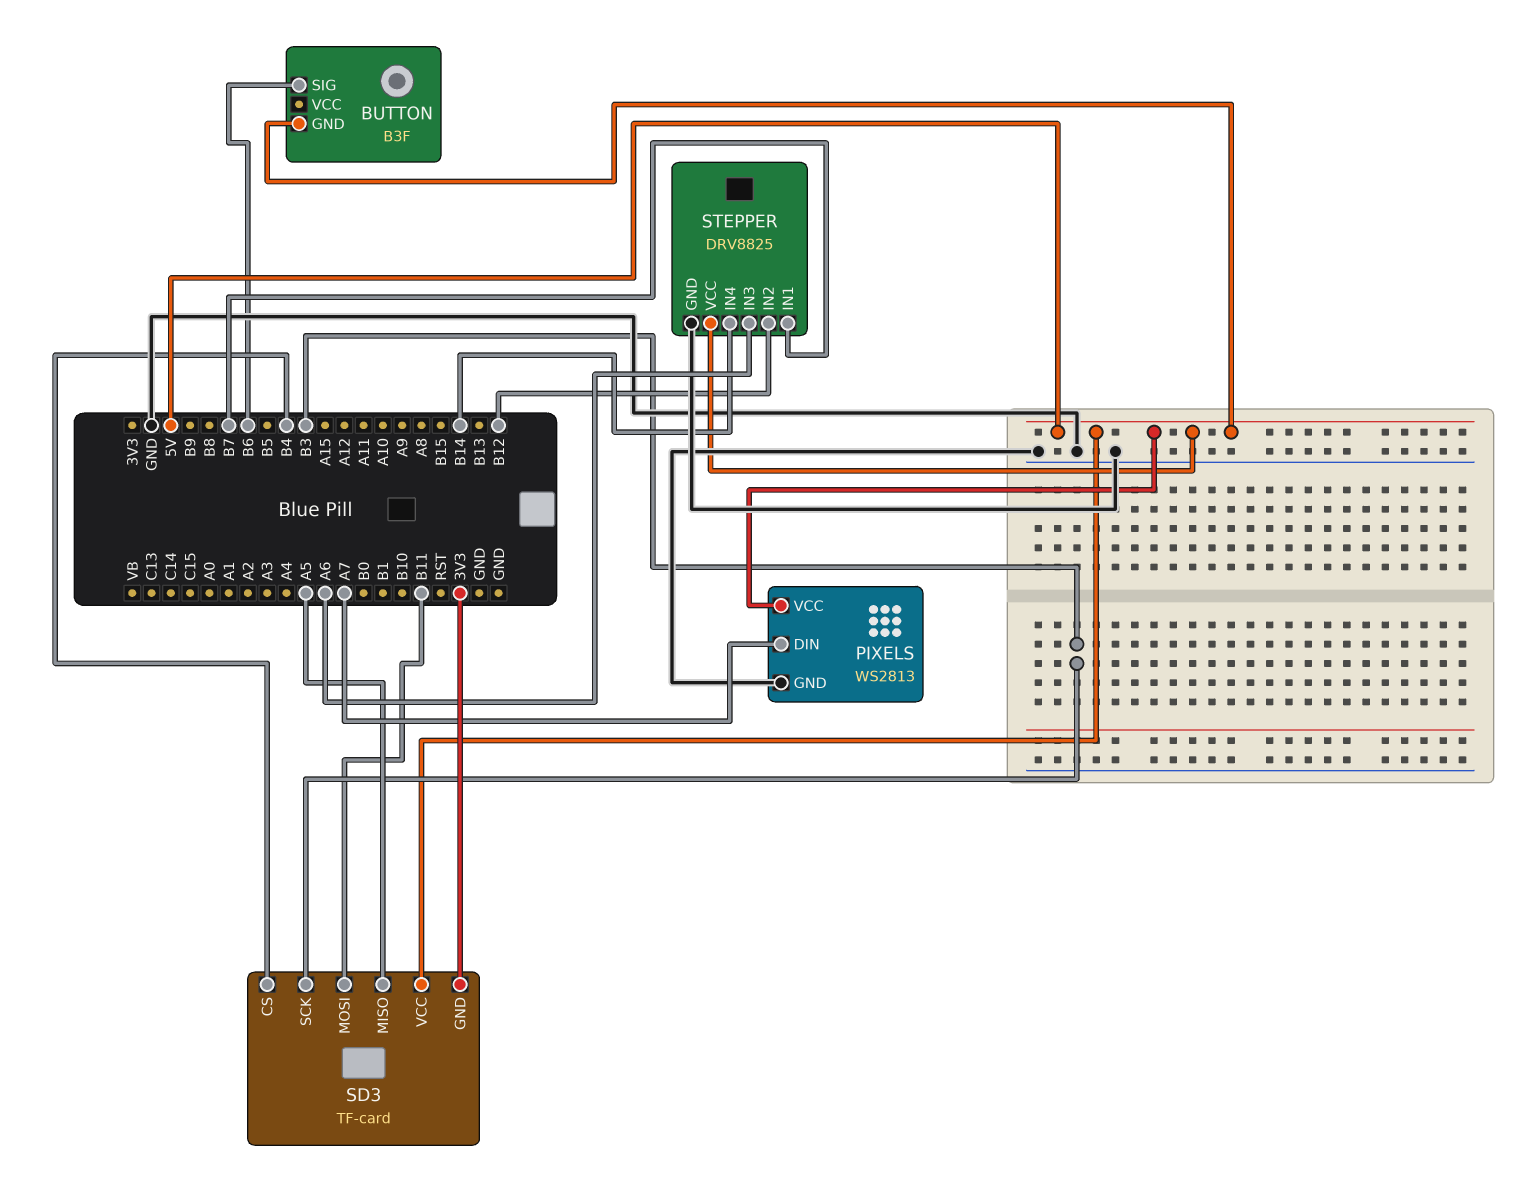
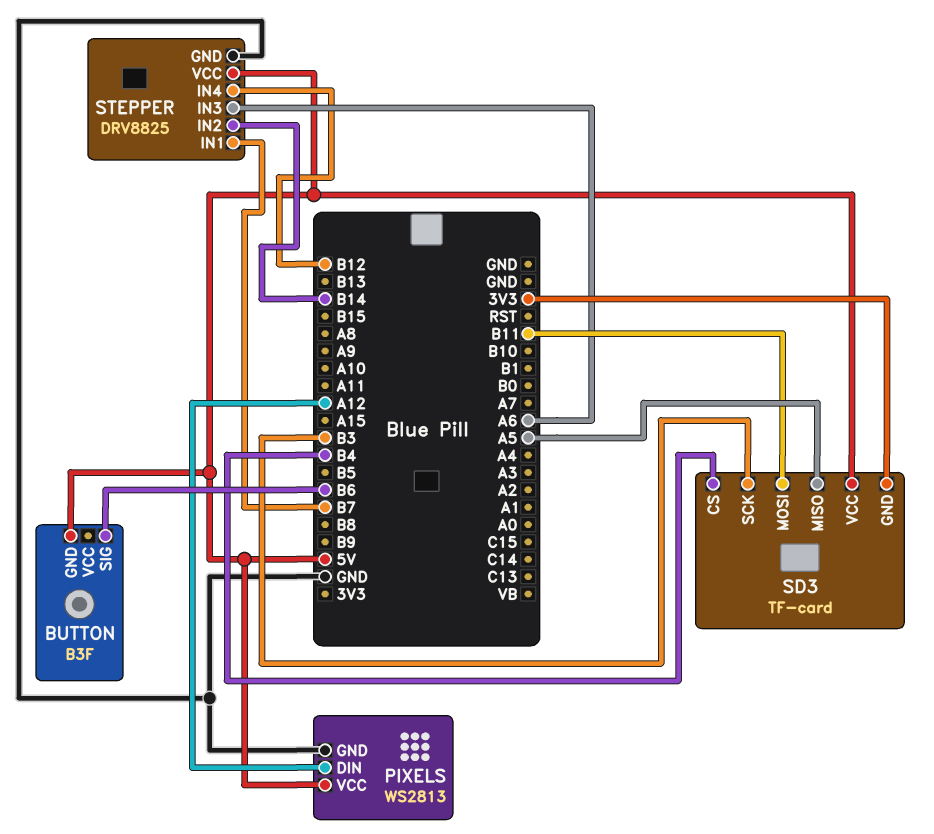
PIXELS pin DIN: A7 -> A12
STEPPER pin IN2: B12 -> B14
STEPPER pin IN4: B14 -> B12

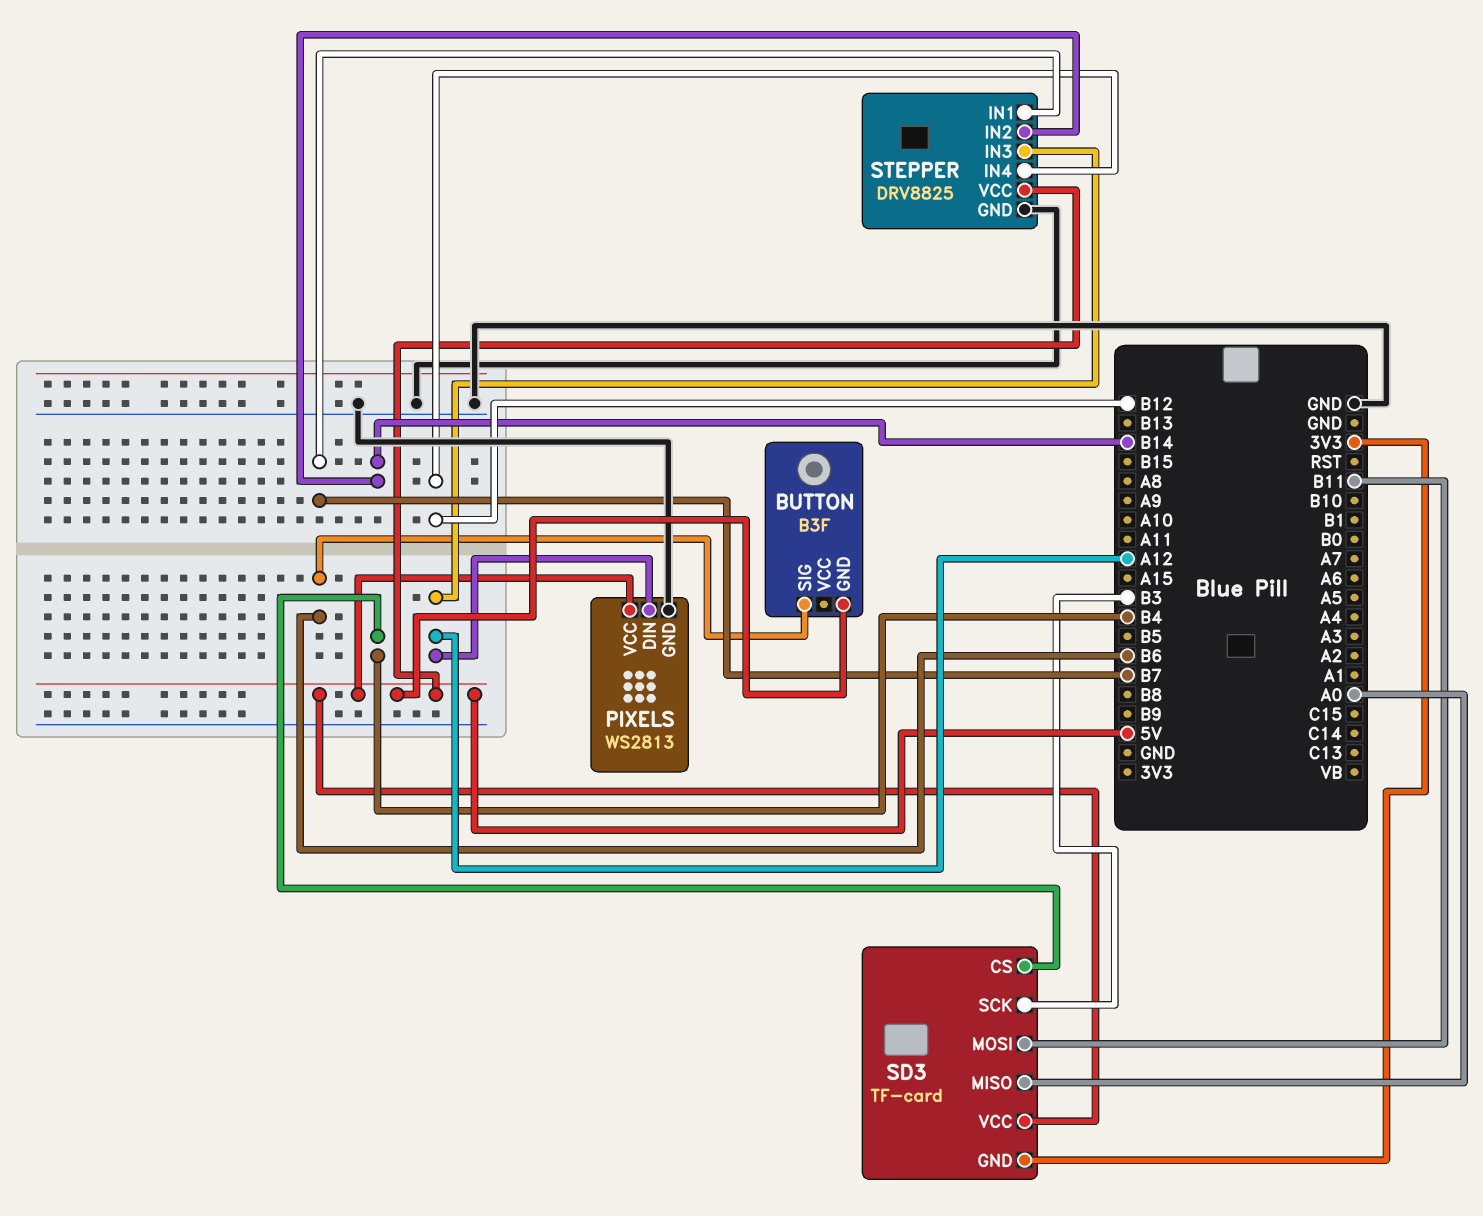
SD3 pin MISO: A5 -> A0
STEPPER pin IN3: A6 -> A12

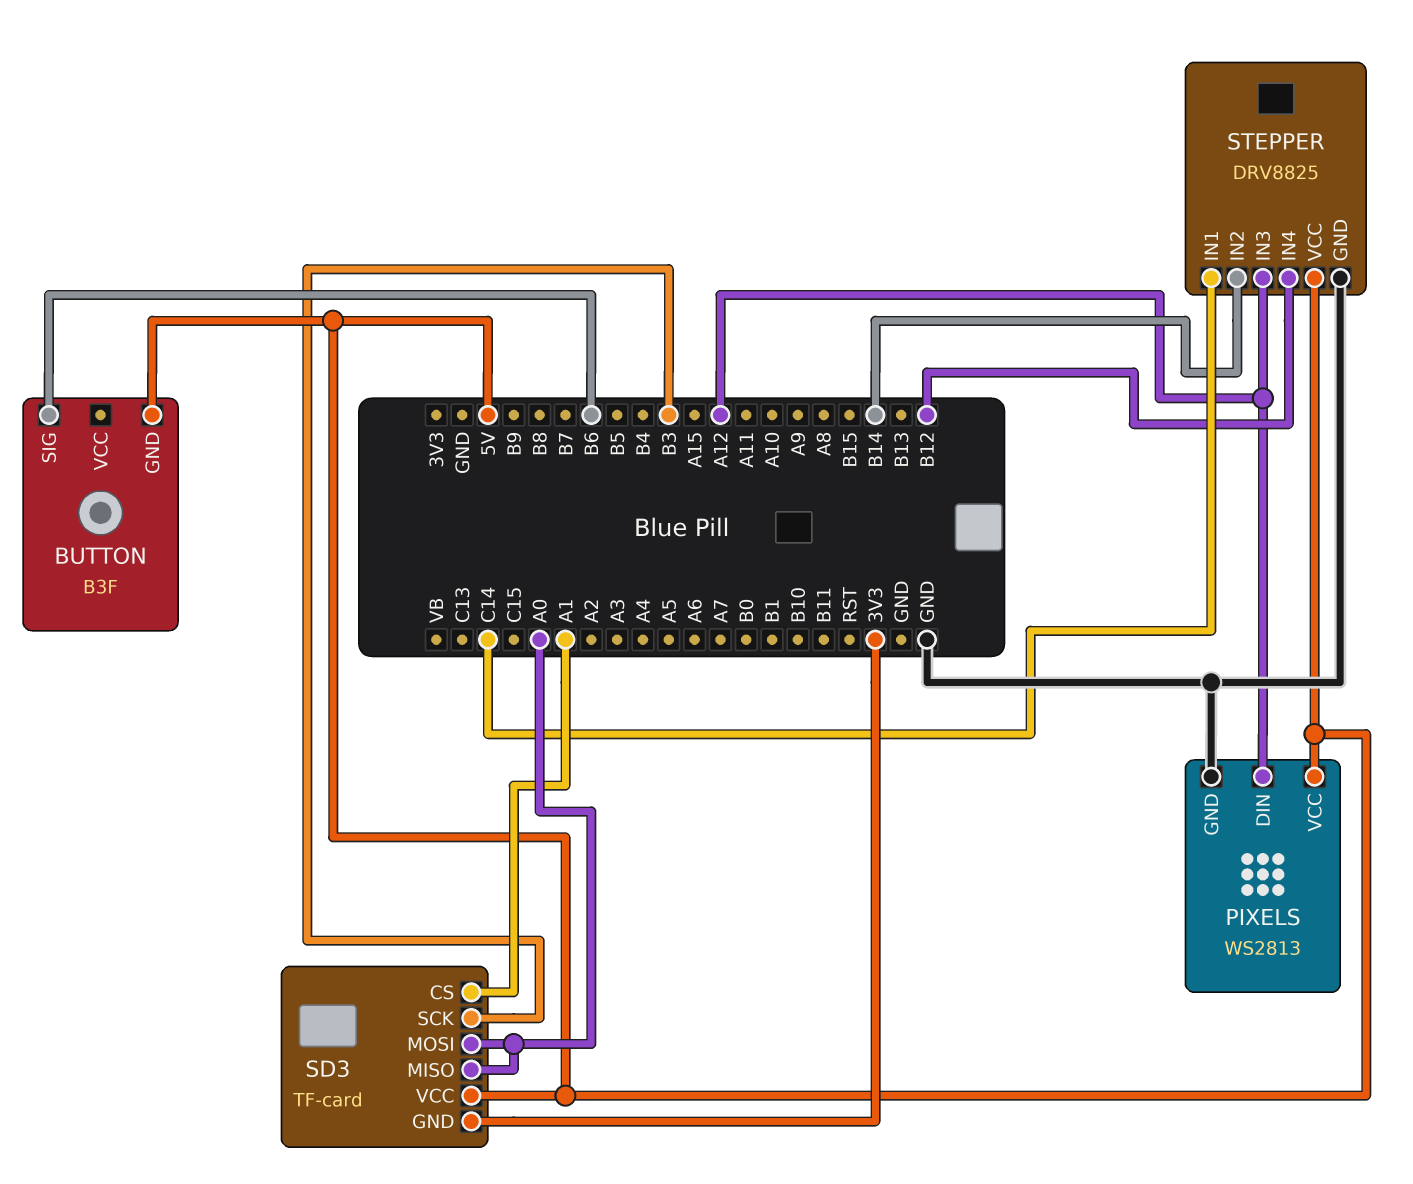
SD3 pin CS: B4 -> A1
SD3 pin MOSI: B11 -> A0
STEPPER pin IN1: B7 -> C14

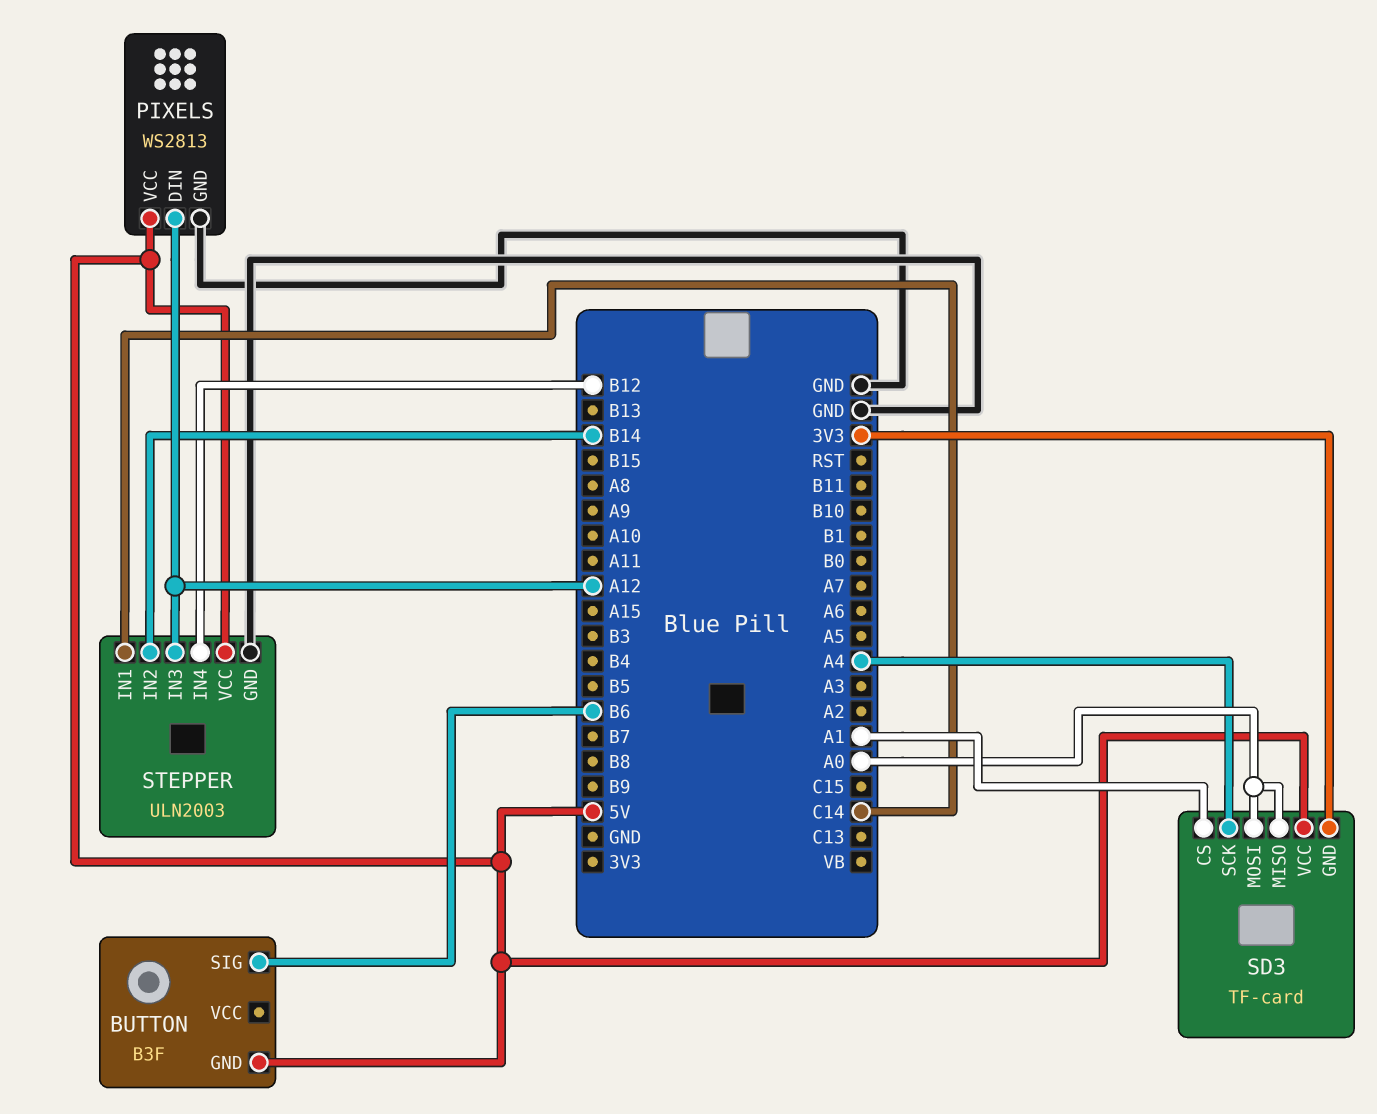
SD3 pin SCK: B3 -> A4
STEPPER: DRV8825 -> ULN2003

